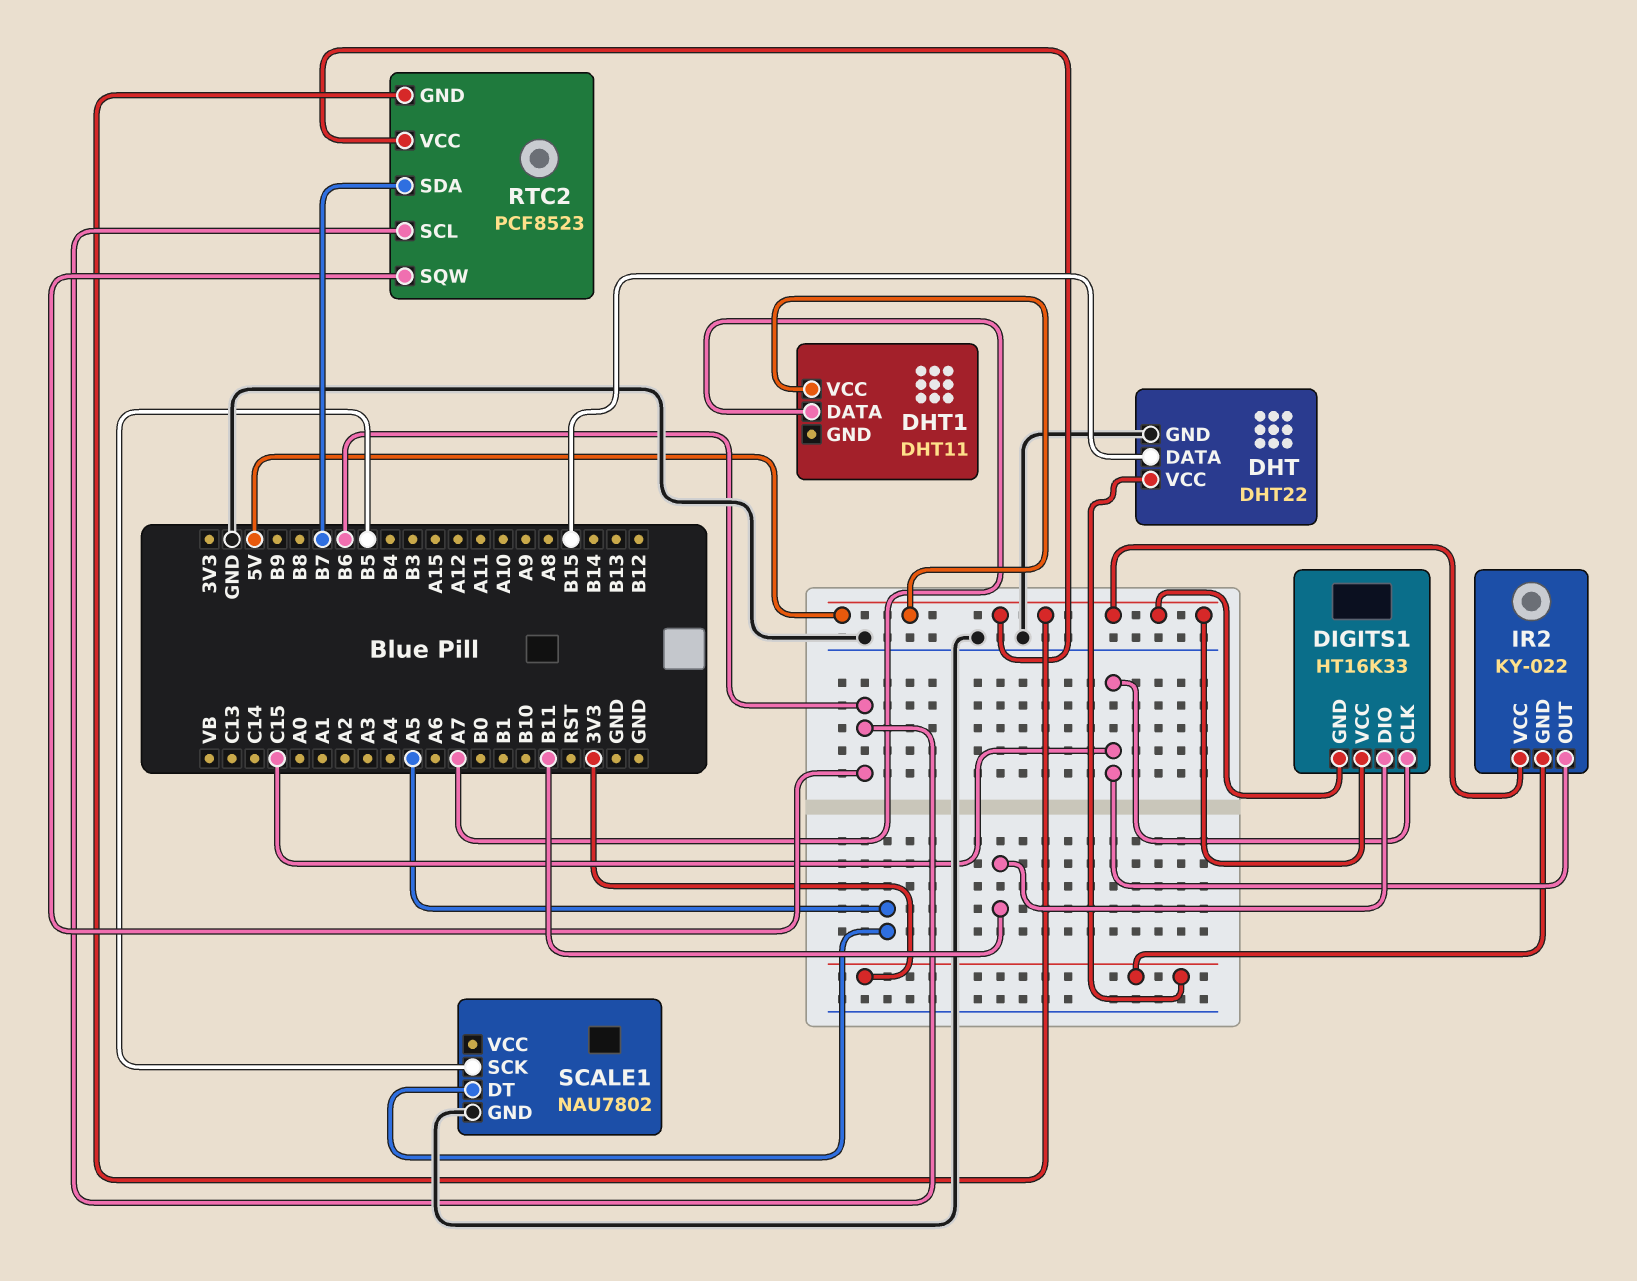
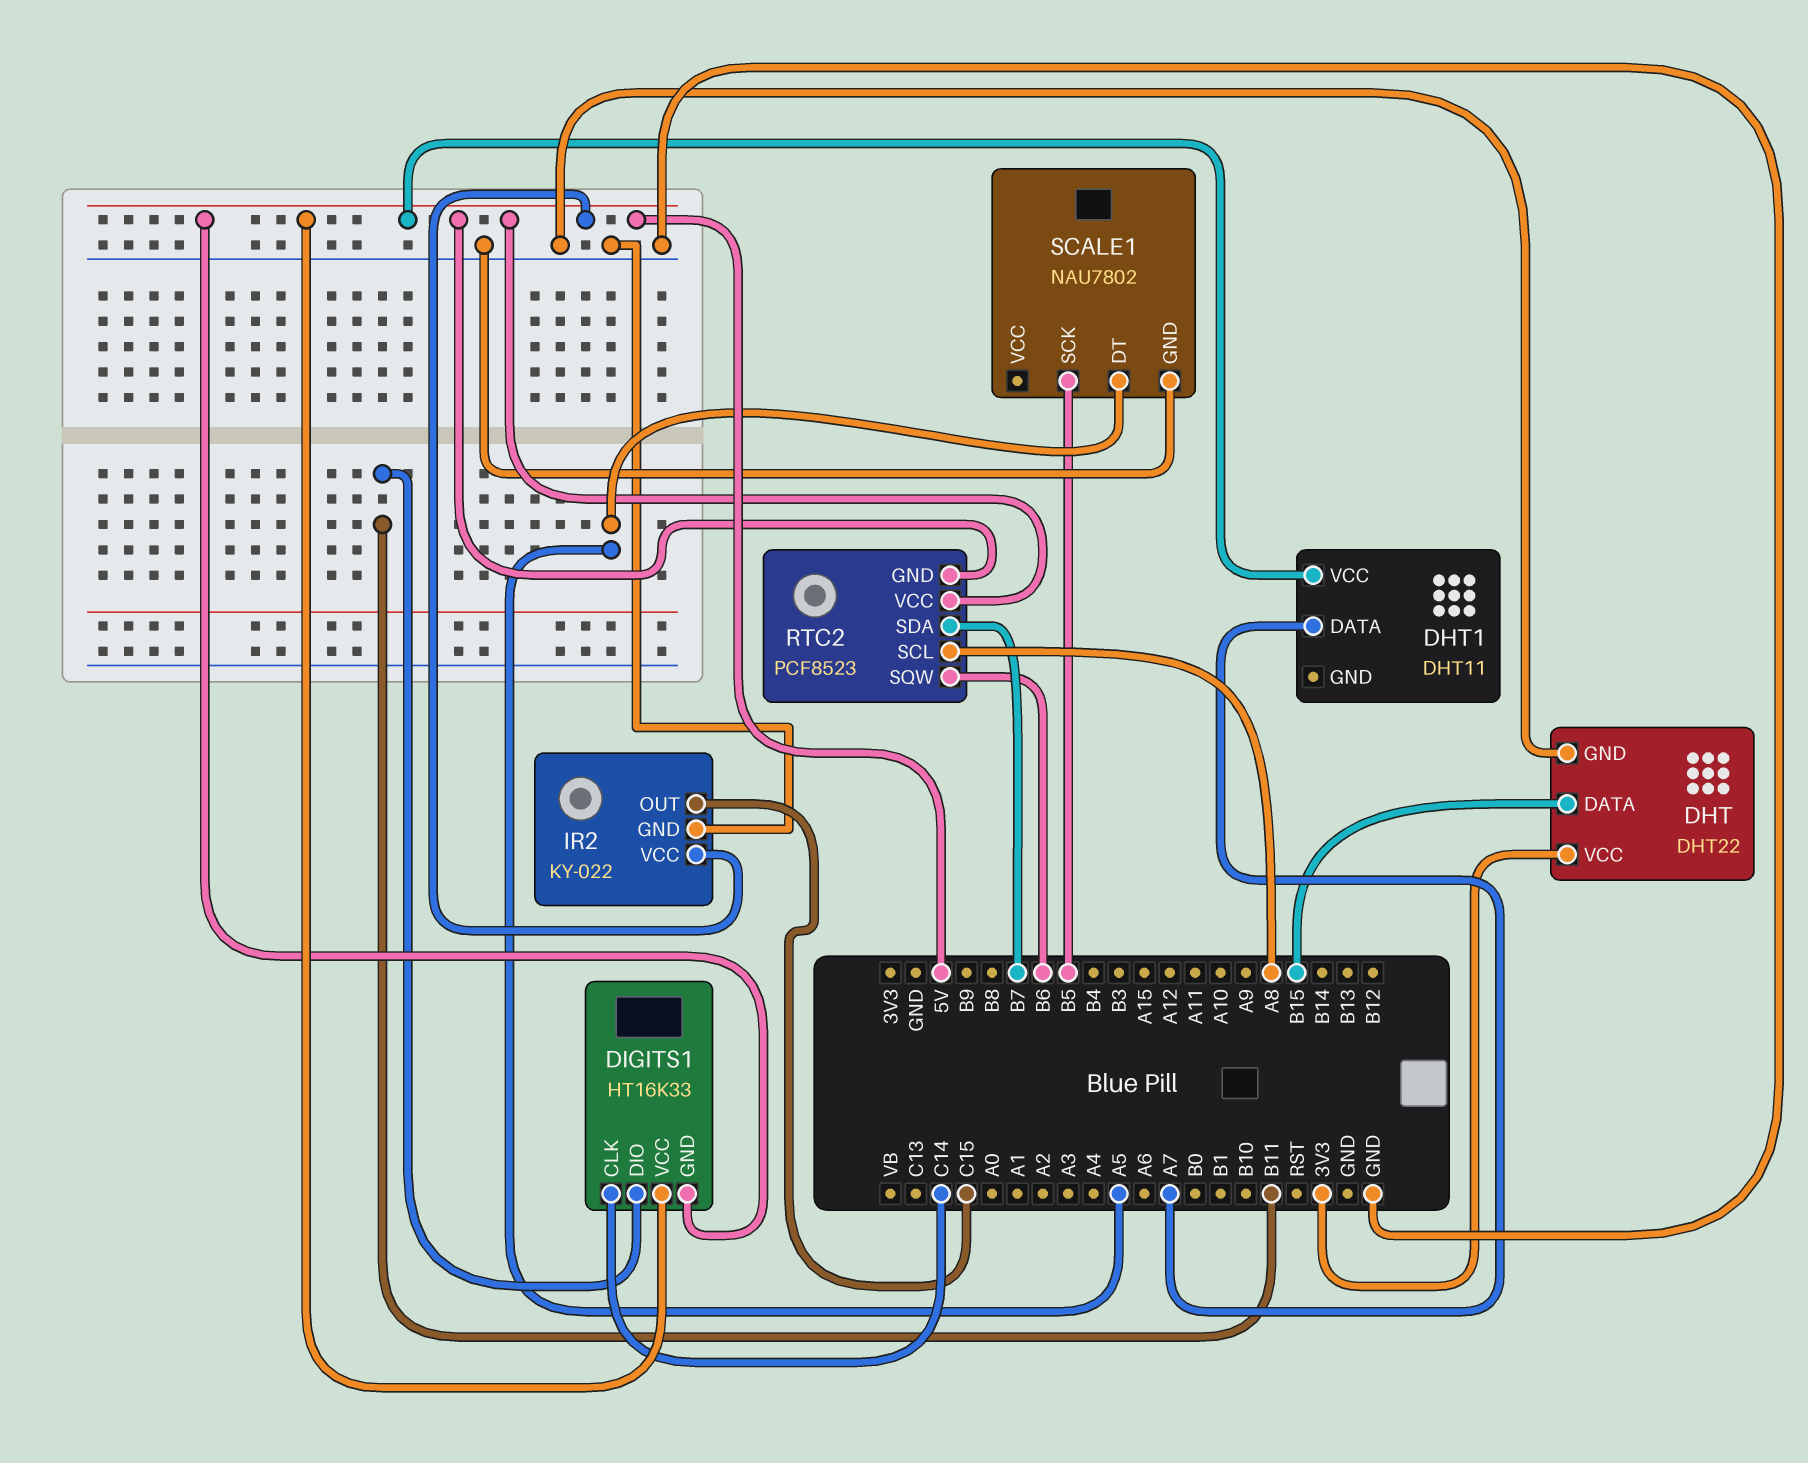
DIGITS1 pin CLK: C15 -> C14
IR2 pin GND: 3V3 -> GND
RTC2 pin SCL: B6 -> A8

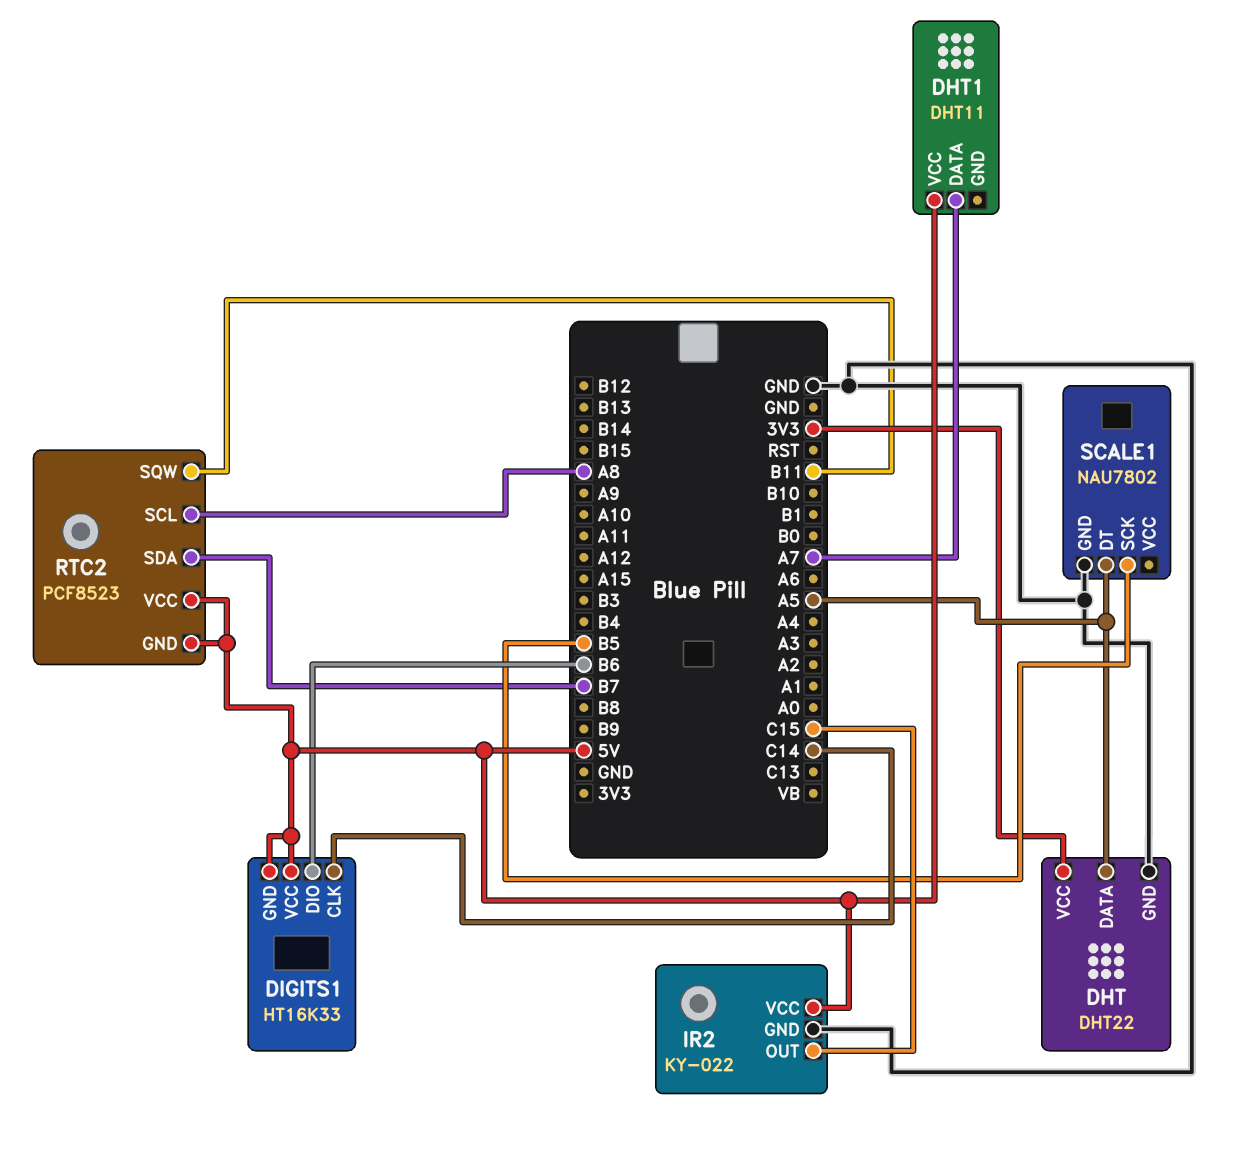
DHT pin DATA: B15 -> A5
DIGITS1 pin DIO: B11 -> B6
RTC2 pin SQW: B6 -> B11

